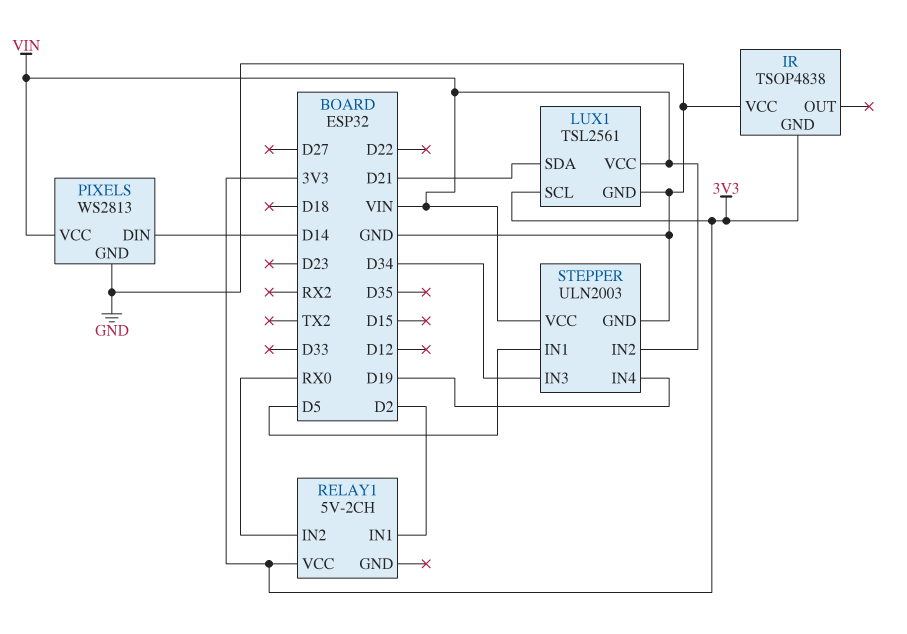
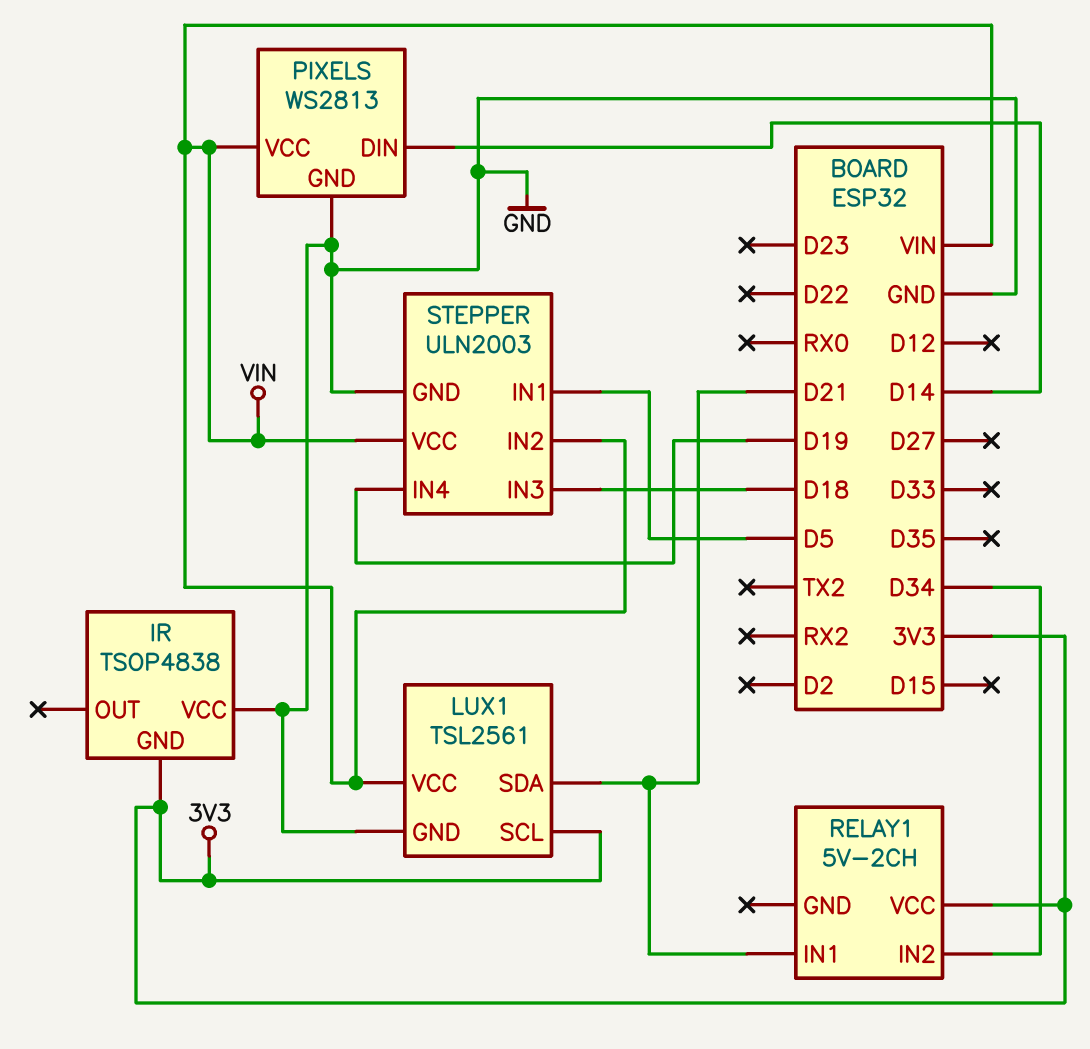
RELAY1 pin IN1: D2 -> D21
RELAY1 pin IN2: RX0 -> D34
STEPPER pin IN3: D34 -> D18

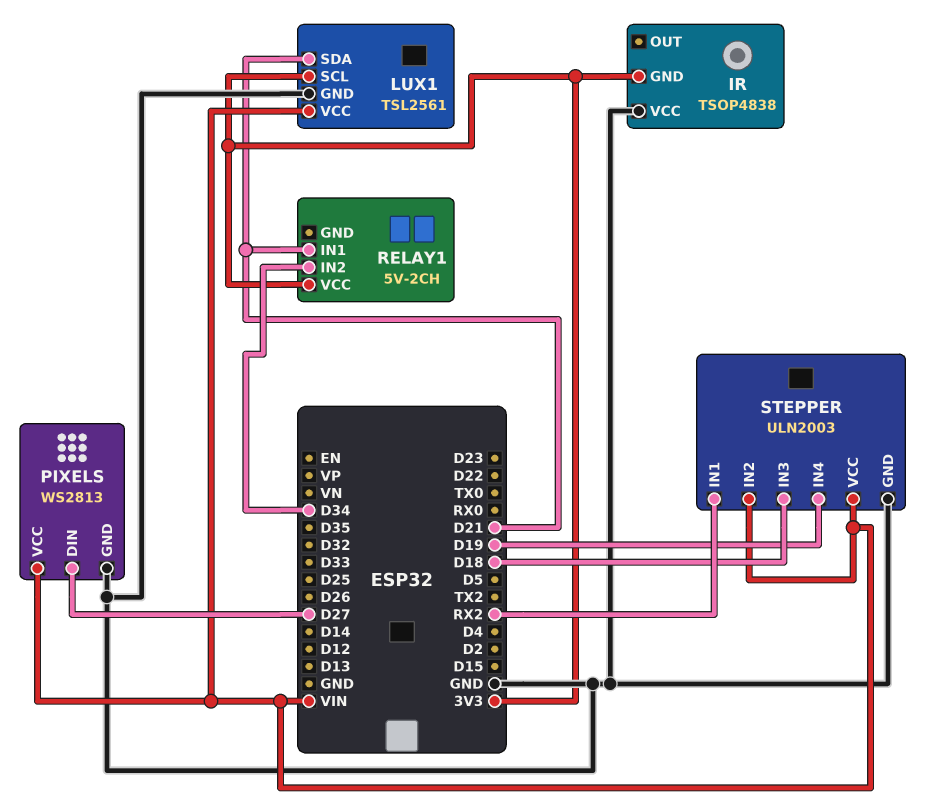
PIXELS pin DIN: D14 -> D27
STEPPER pin IN1: D5 -> RX2

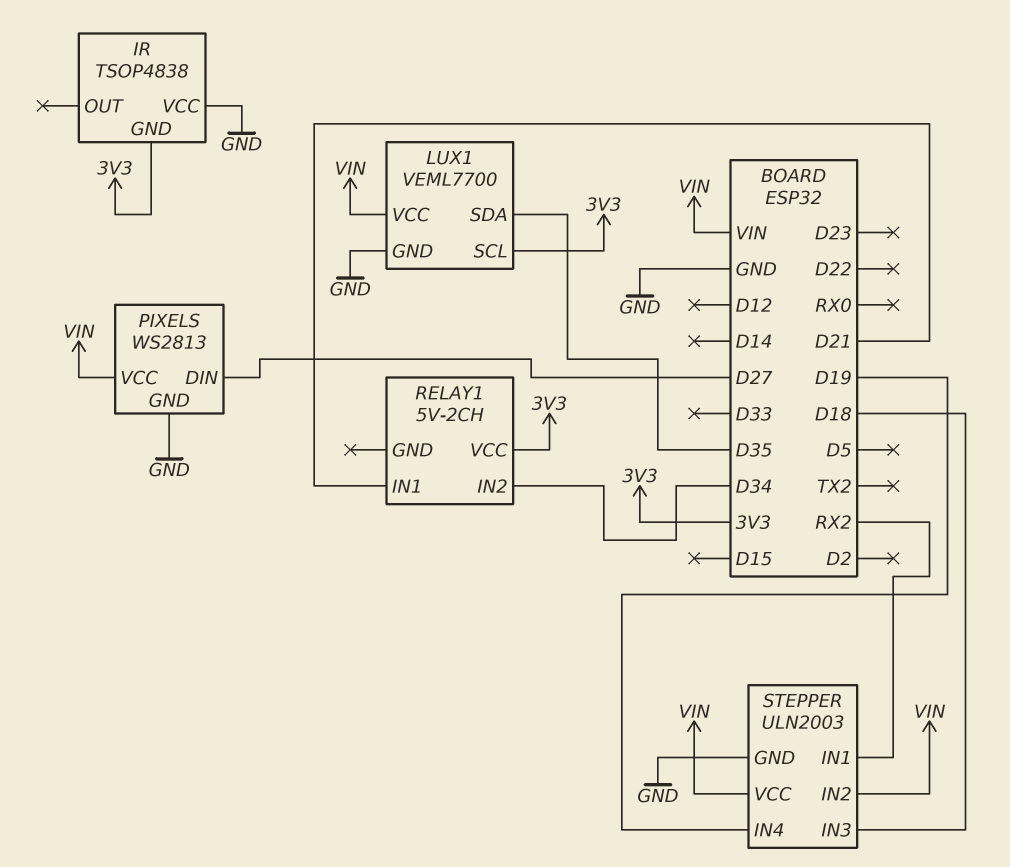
LUX1: TSL2561 -> VEML7700
LUX1 pin SDA: D21 -> D35

